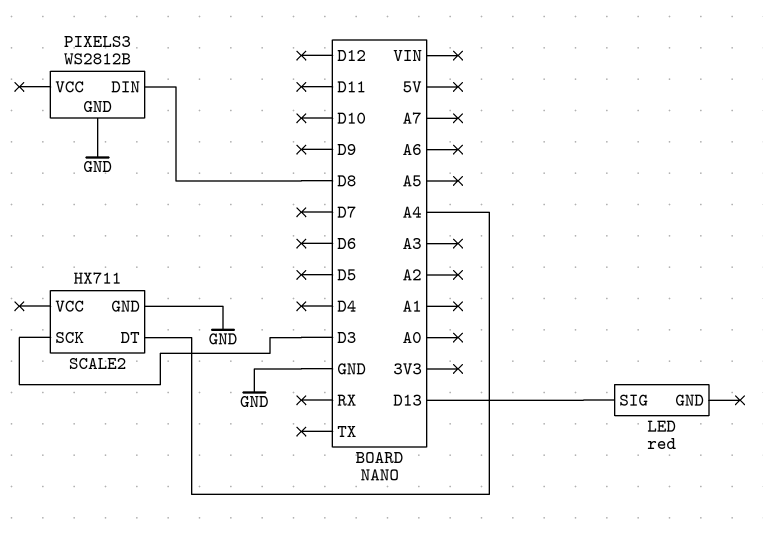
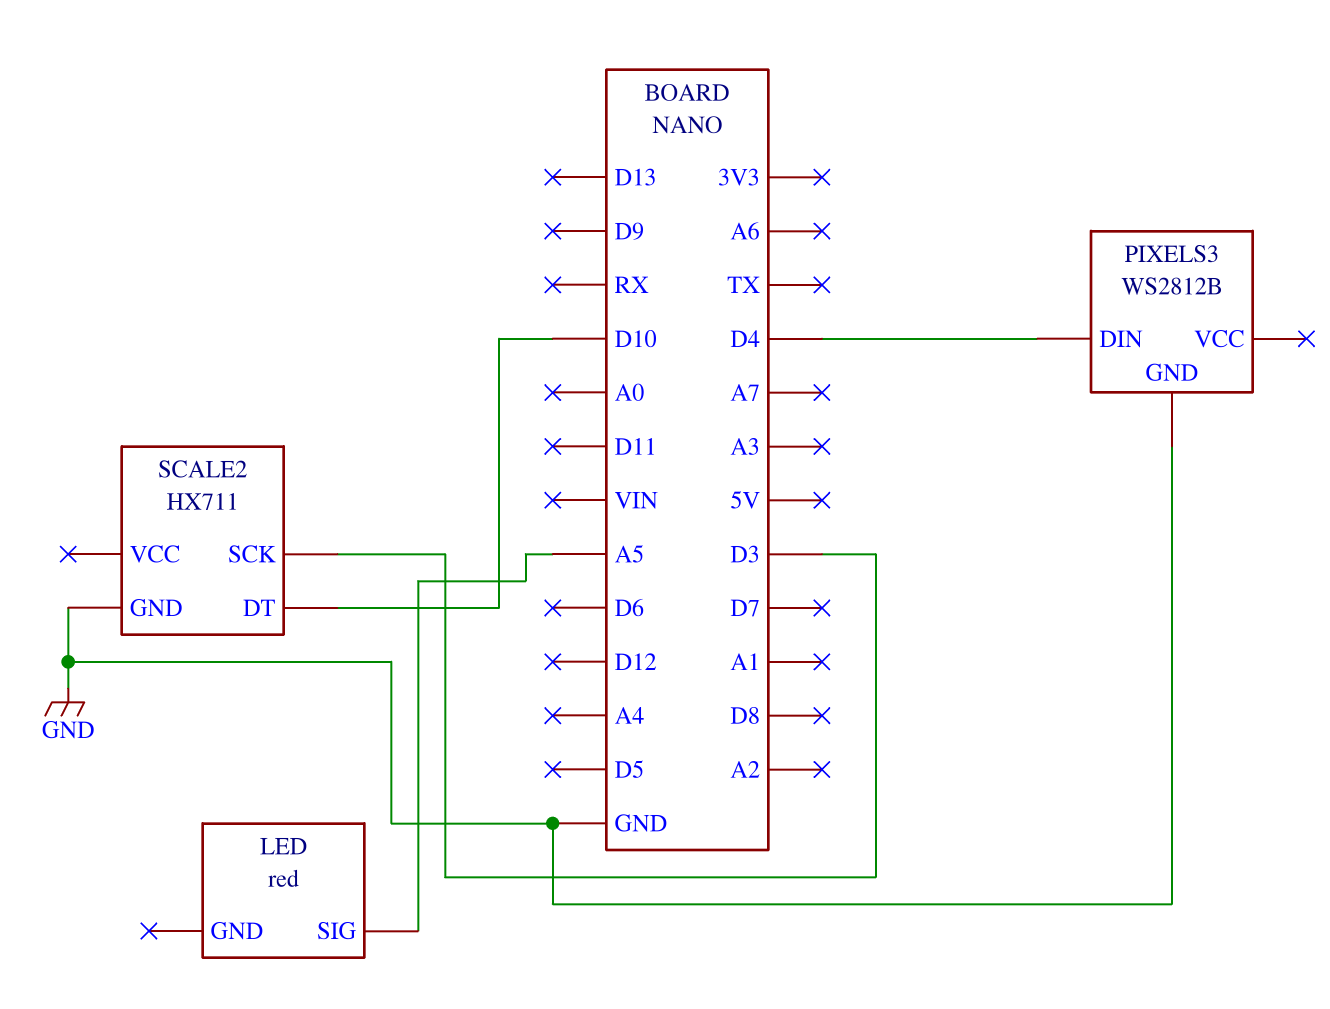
LED pin SIG: D13 -> A5
PIXELS3 pin DIN: D8 -> D4
SCALE2 pin DT: A4 -> D10

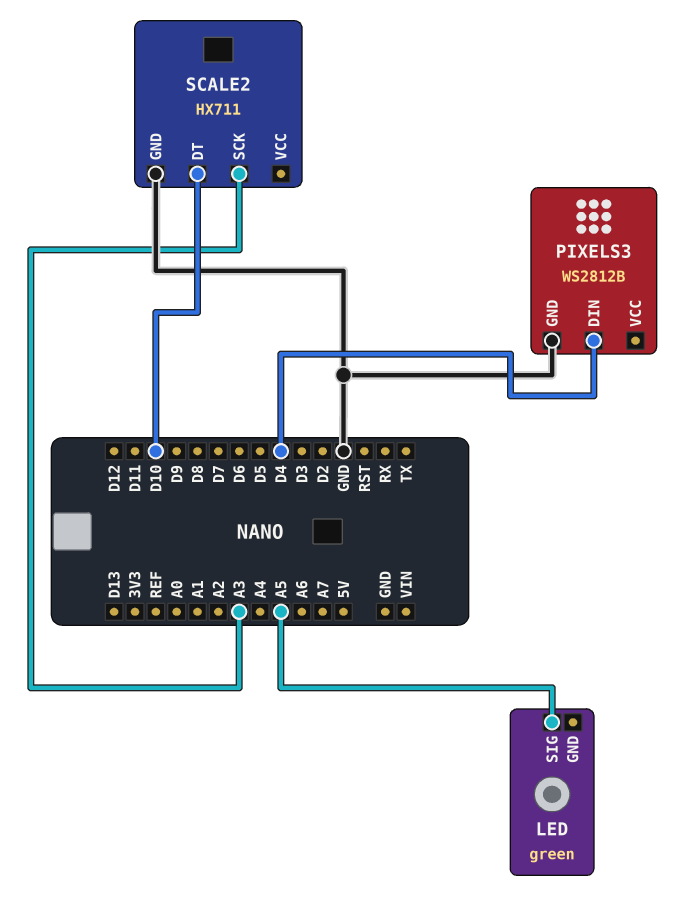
LED: red -> green
SCALE2 pin SCK: D3 -> A3

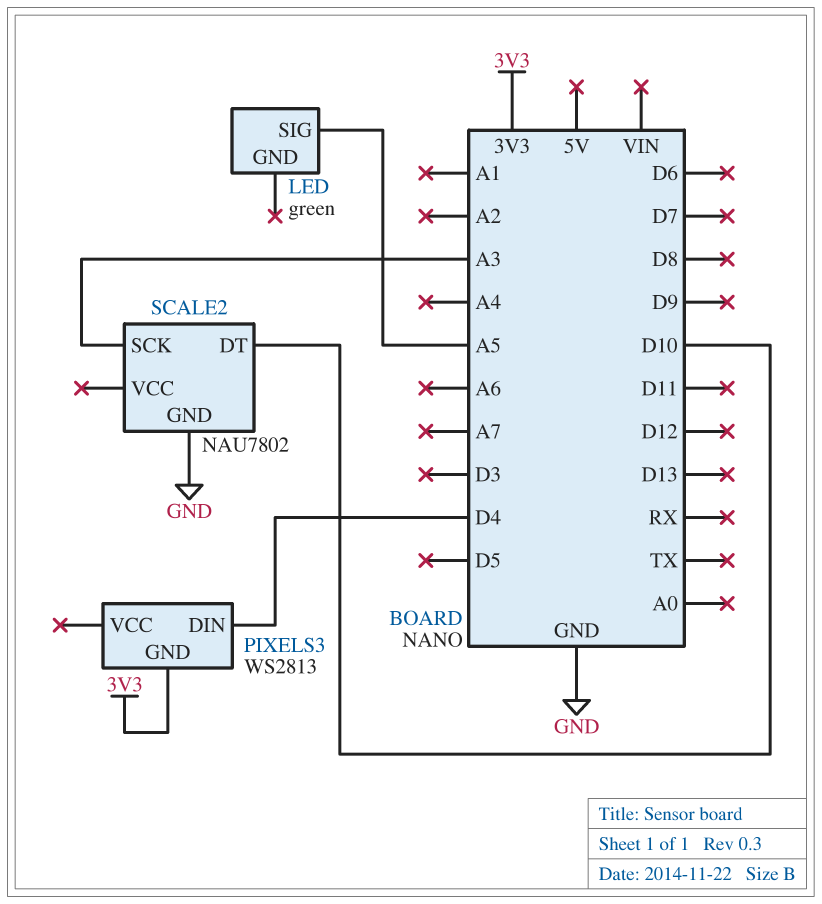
PIXELS3: WS2812B -> WS2813
PIXELS3 pin GND: GND -> 3V3
SCALE2: HX711 -> NAU7802

